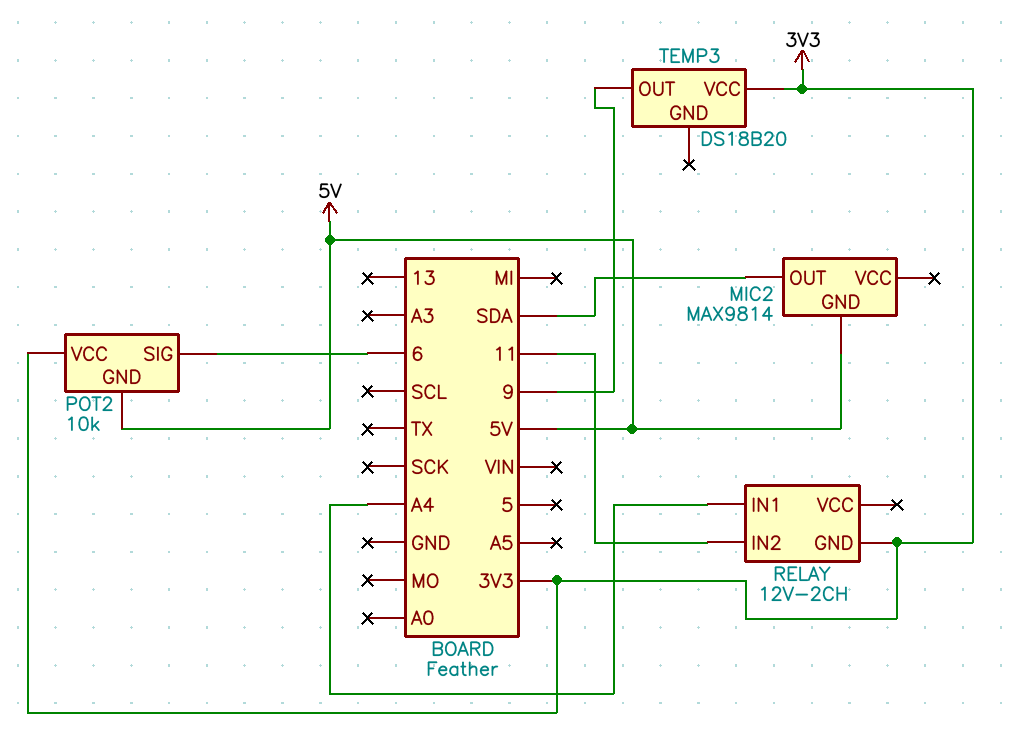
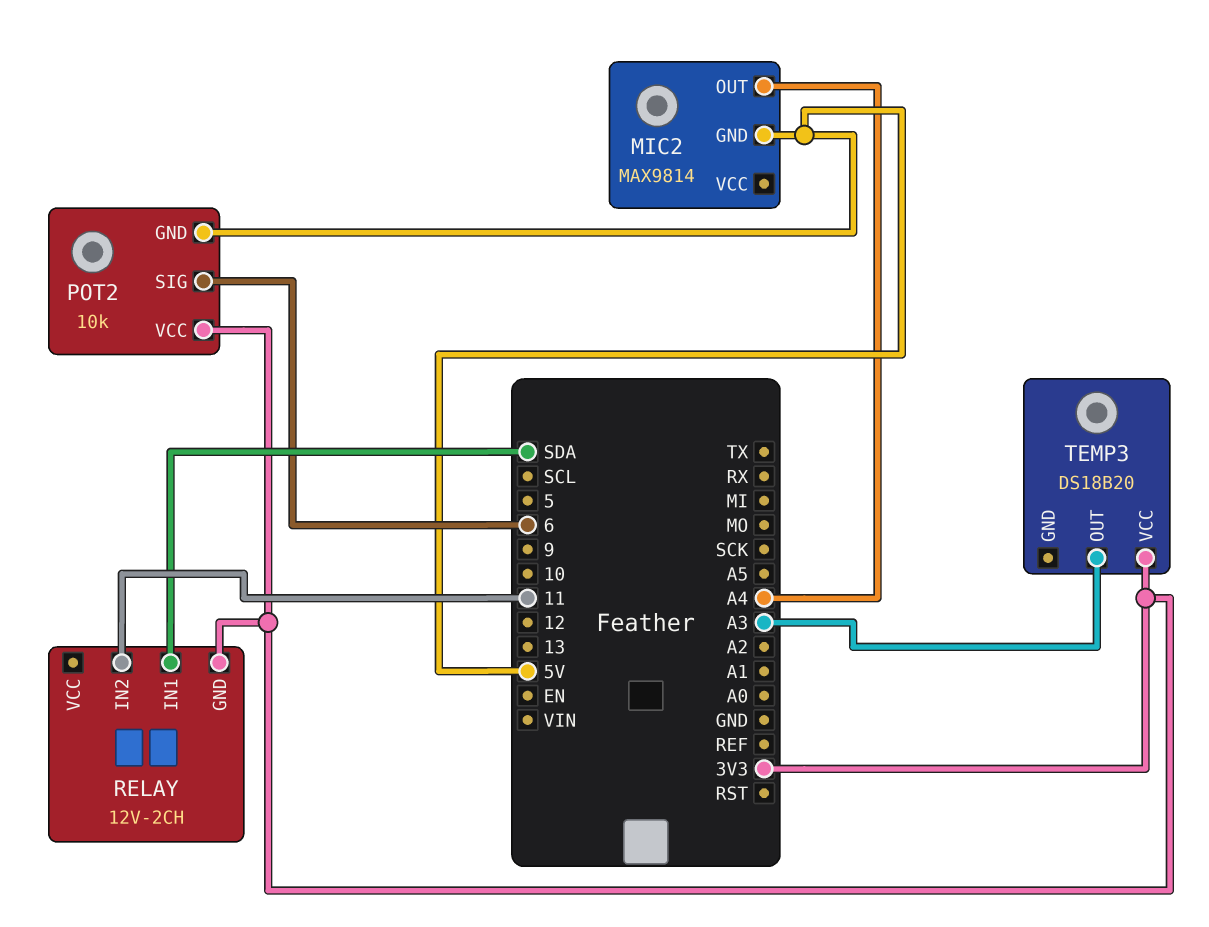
MIC2 pin OUT: SDA -> A4
RELAY pin IN1: A4 -> SDA
TEMP3 pin OUT: 9 -> A3

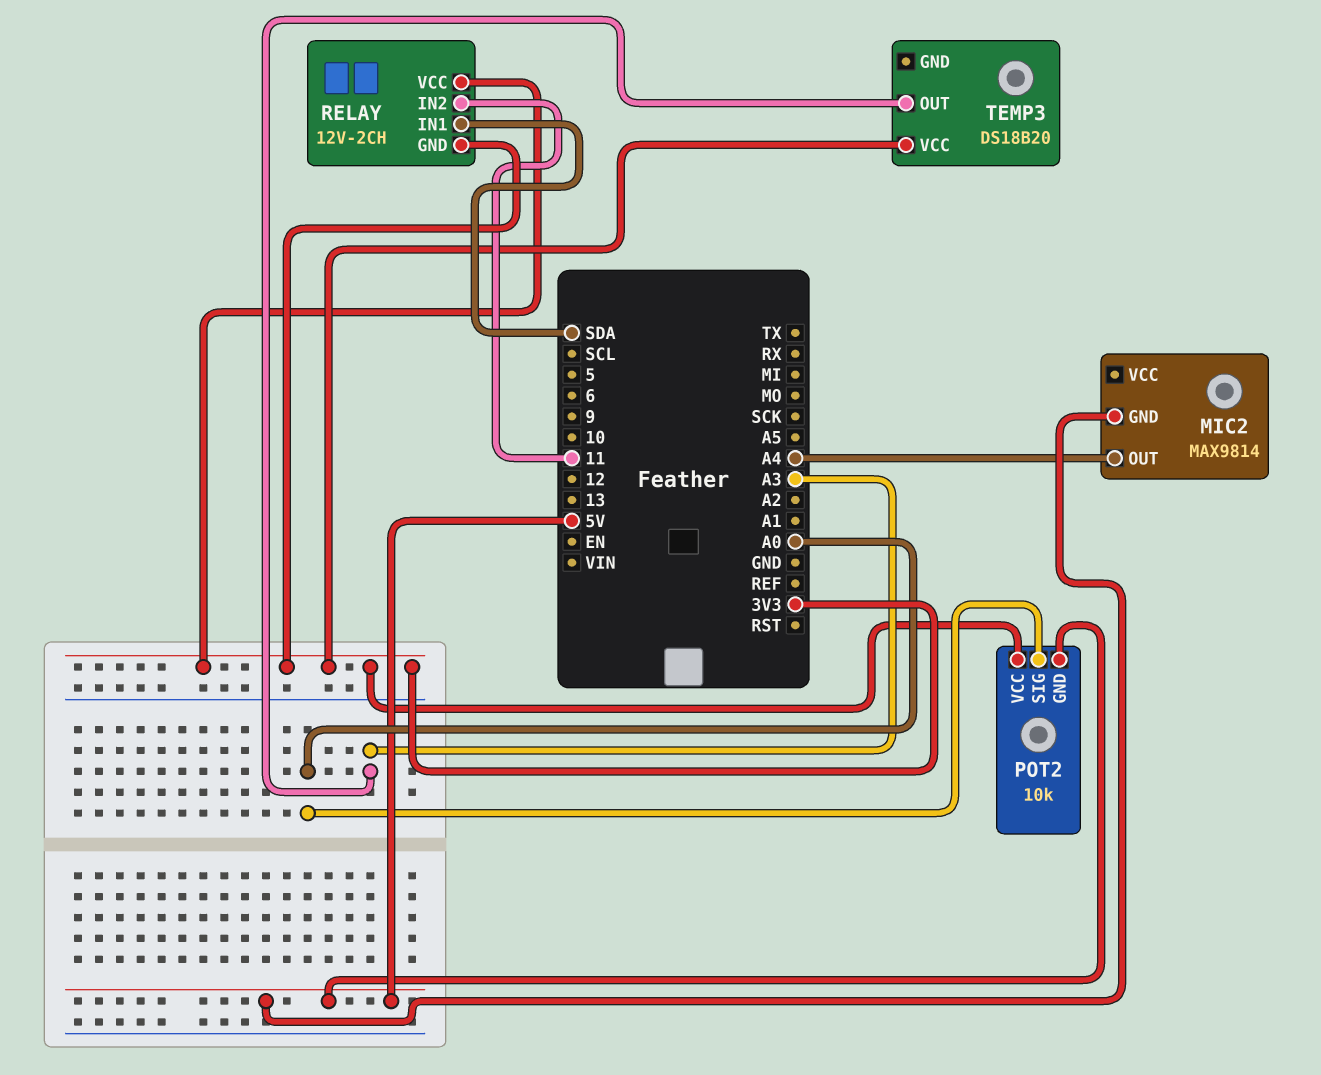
POT2 pin SIG: 6 -> A0
RELAY pin VCC: none -> 3V3

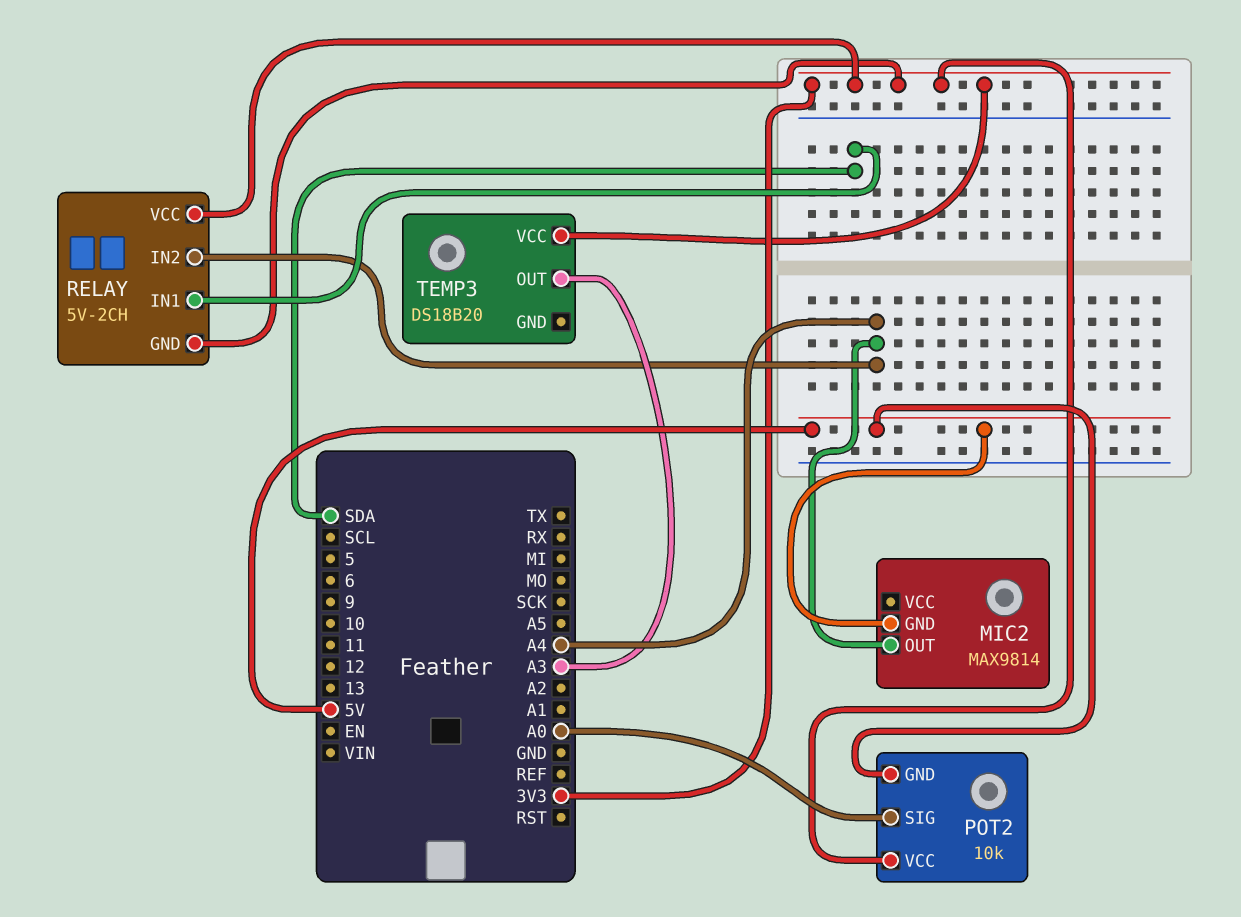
RELAY: 12V-2CH -> 5V-2CH
RELAY pin IN2: 11 -> A4

